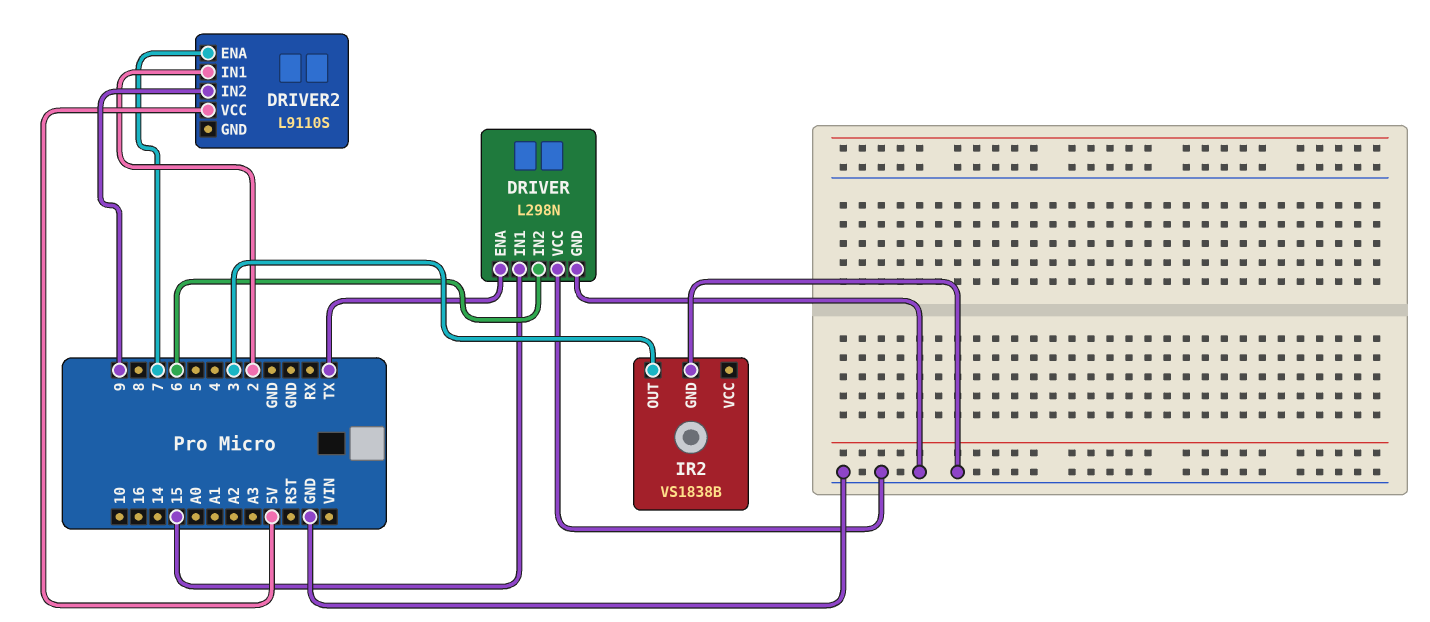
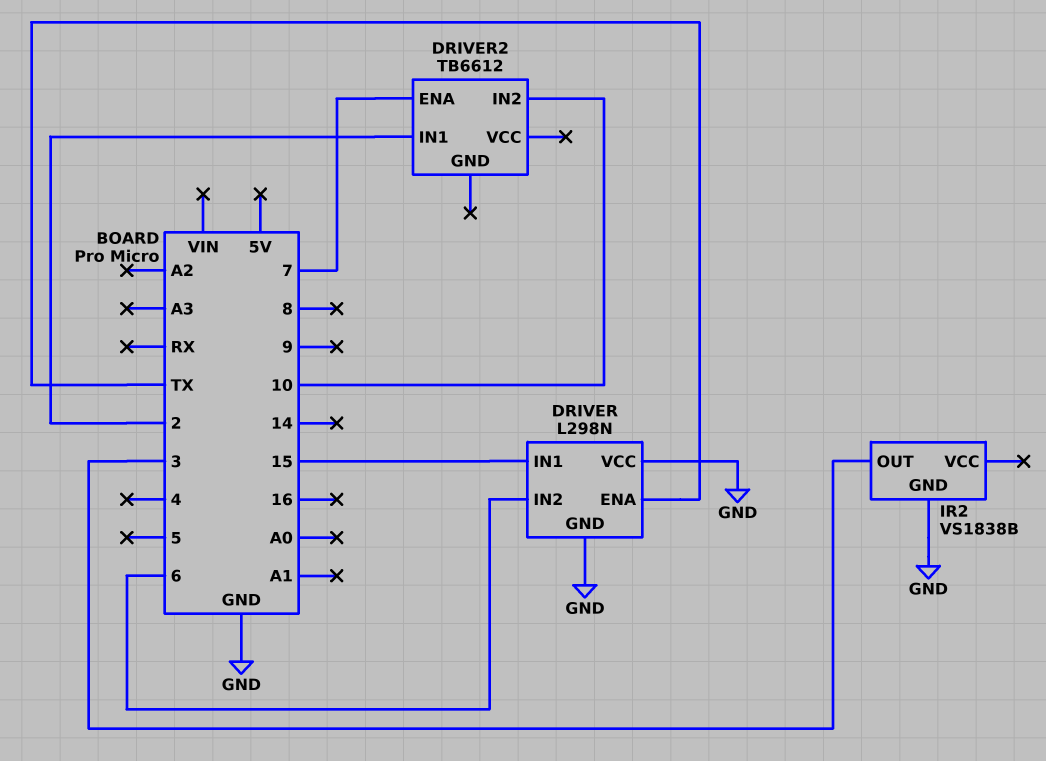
DRIVER2: L9110S -> TB6612
DRIVER2 pin IN2: 9 -> 10
DRIVER2 pin VCC: 5V -> none

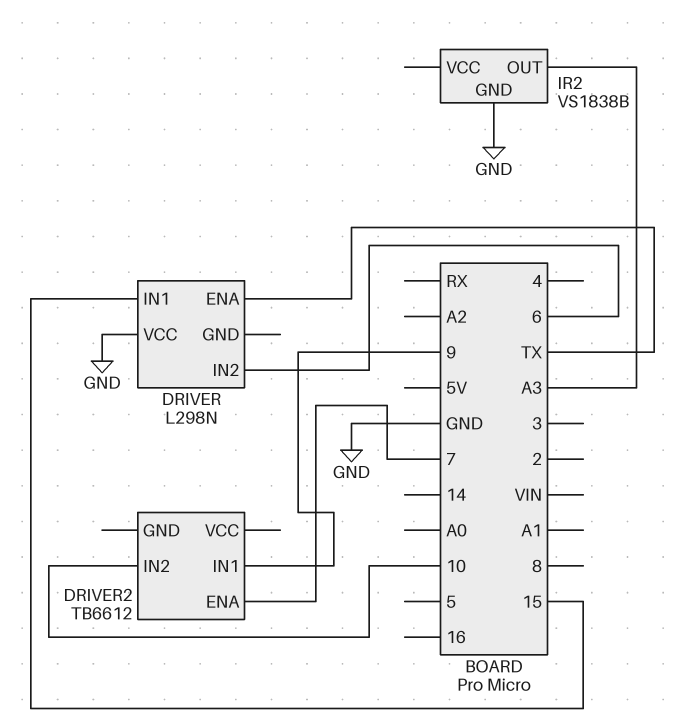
DRIVER pin GND: GND -> none
DRIVER2 pin IN1: 2 -> 9
IR2 pin OUT: 3 -> A3

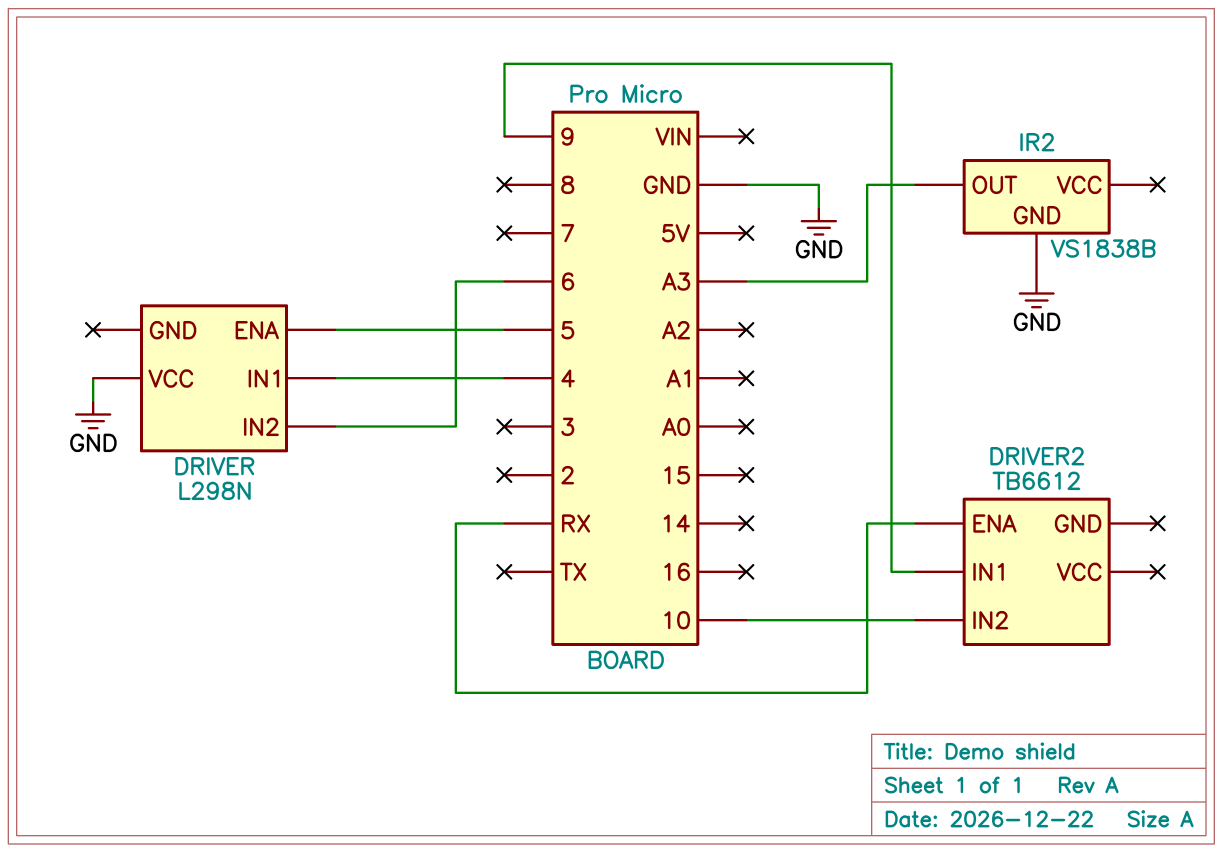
DRIVER pin ENA: TX -> 5
DRIVER pin IN1: 15 -> 4
DRIVER2 pin ENA: 7 -> RX

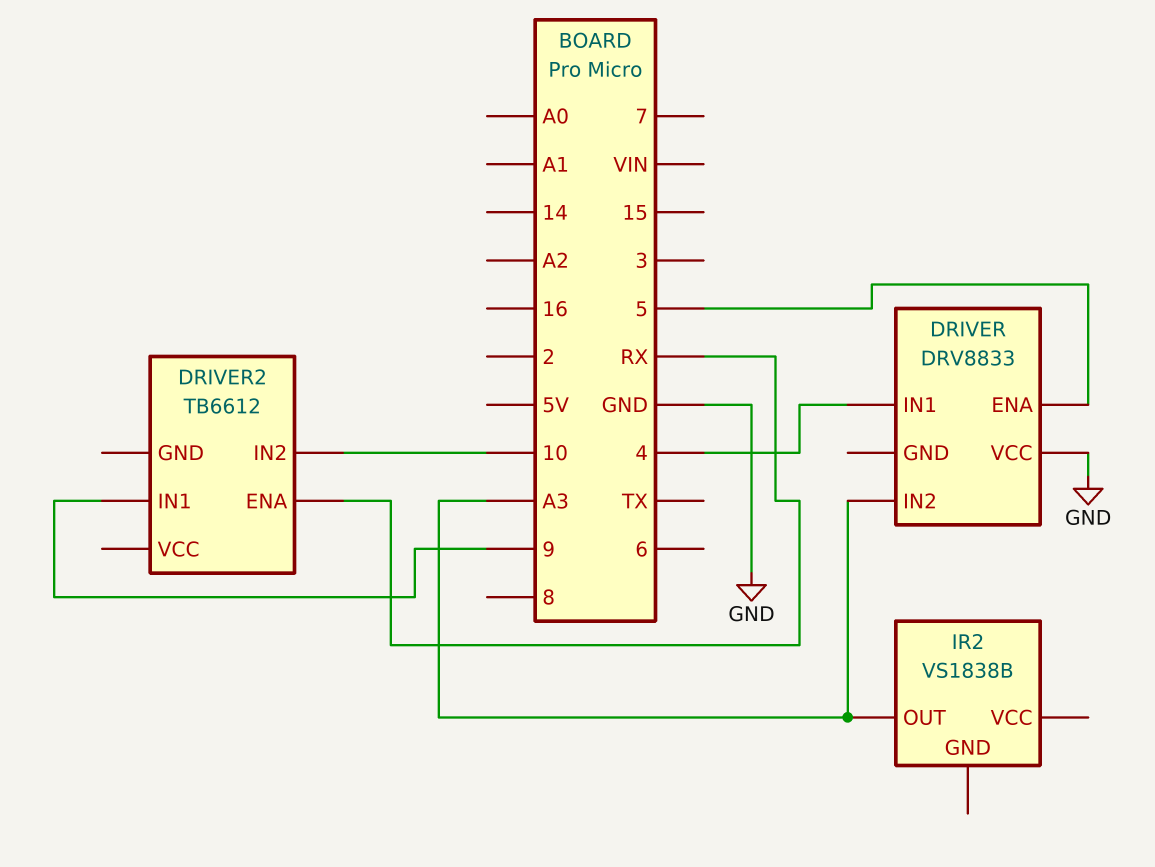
DRIVER: L298N -> DRV8833
DRIVER pin IN2: 6 -> A3
IR2 pin GND: GND -> none

